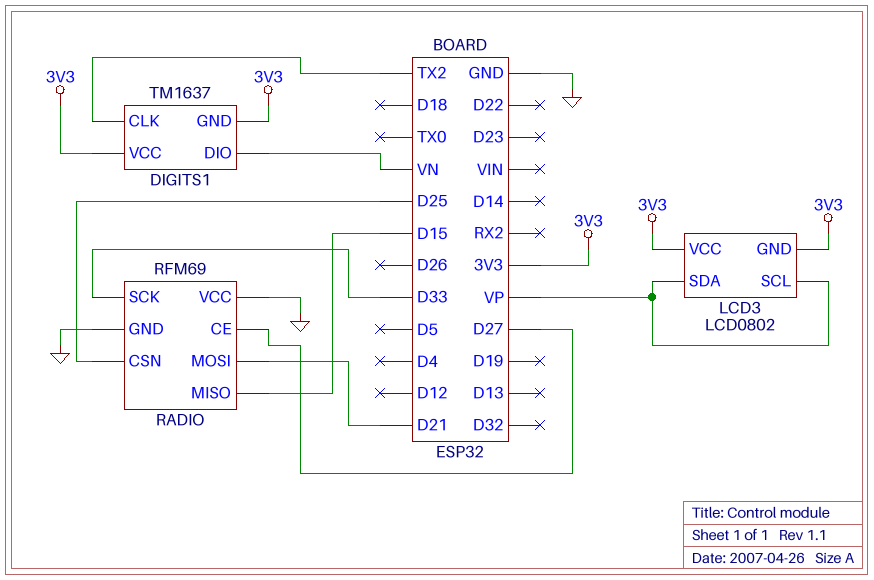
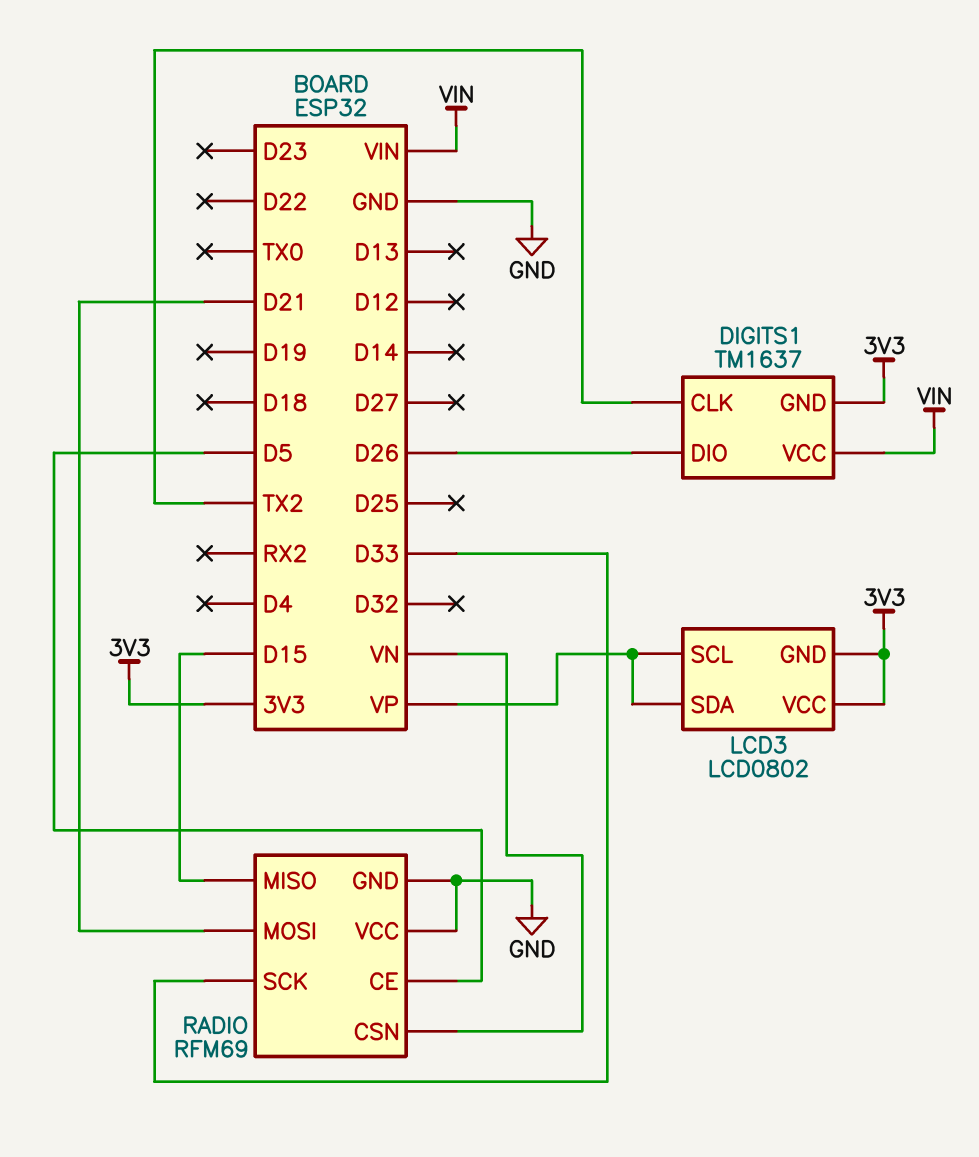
DIGITS1 pin DIO: VN -> D26
DIGITS1 pin VCC: 3V3 -> VIN
RADIO pin CE: D27 -> D5
RADIO pin CSN: D25 -> VN

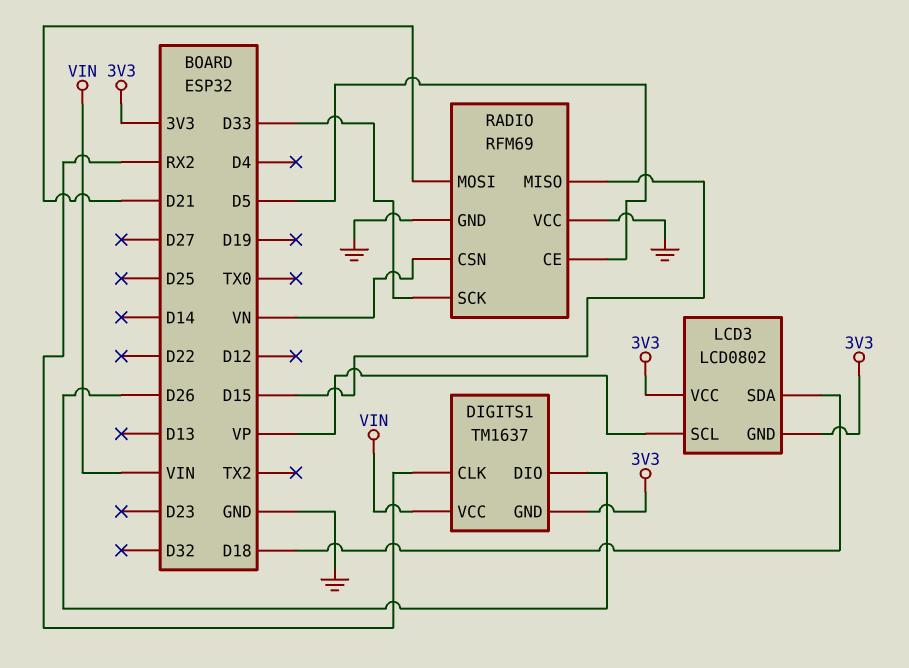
DIGITS1 pin CLK: TX2 -> RX2
LCD3 pin SDA: VP -> D18

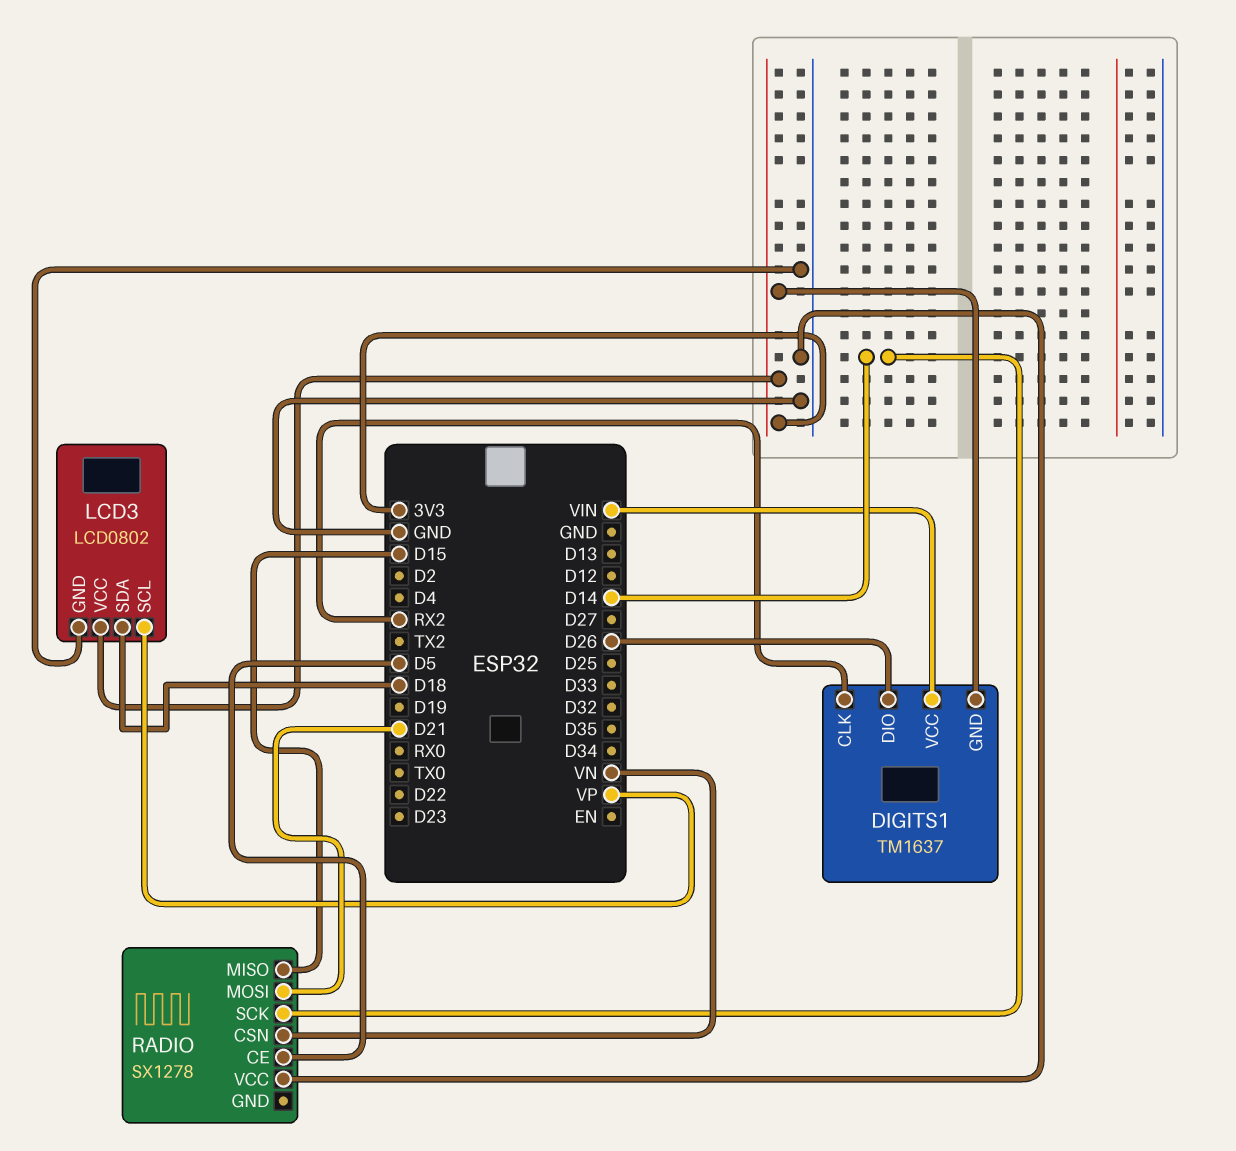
LCD3 pin GND: 3V3 -> GND
RADIO: RFM69 -> SX1278
RADIO pin GND: GND -> none
RADIO pin SCK: D33 -> D14

